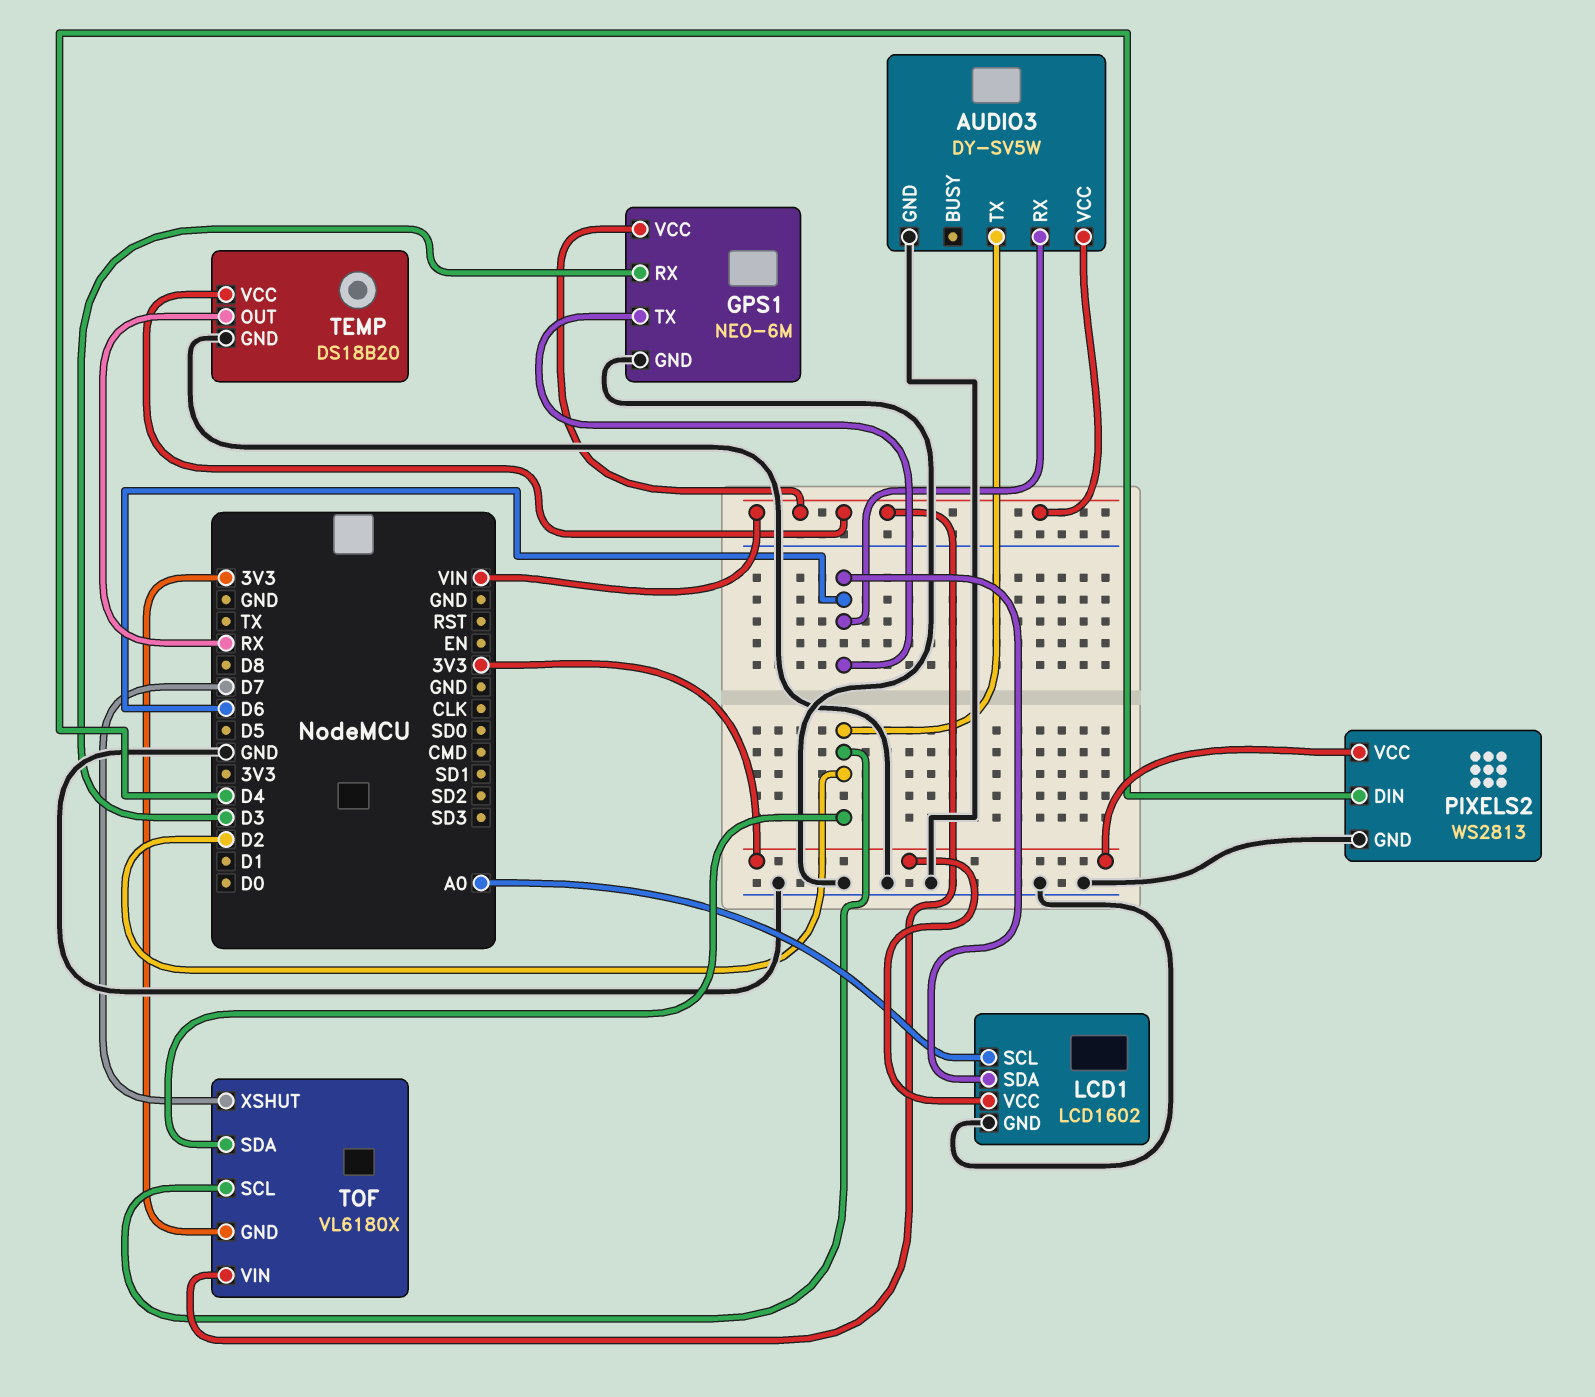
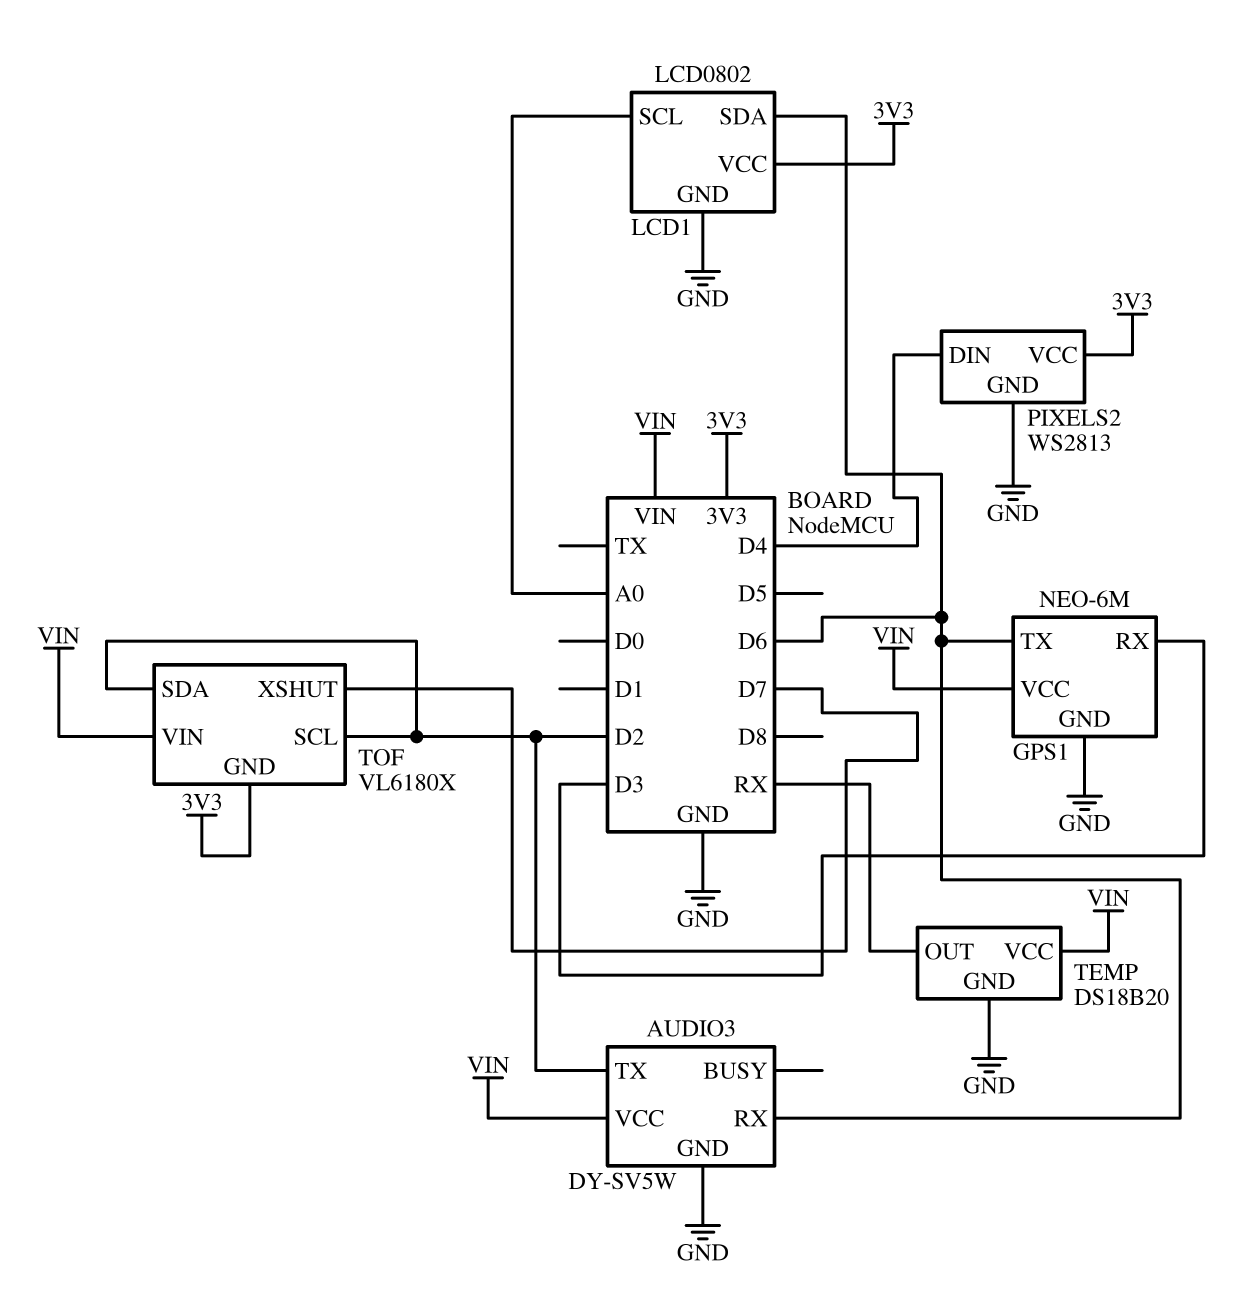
LCD1: LCD1602 -> LCD0802

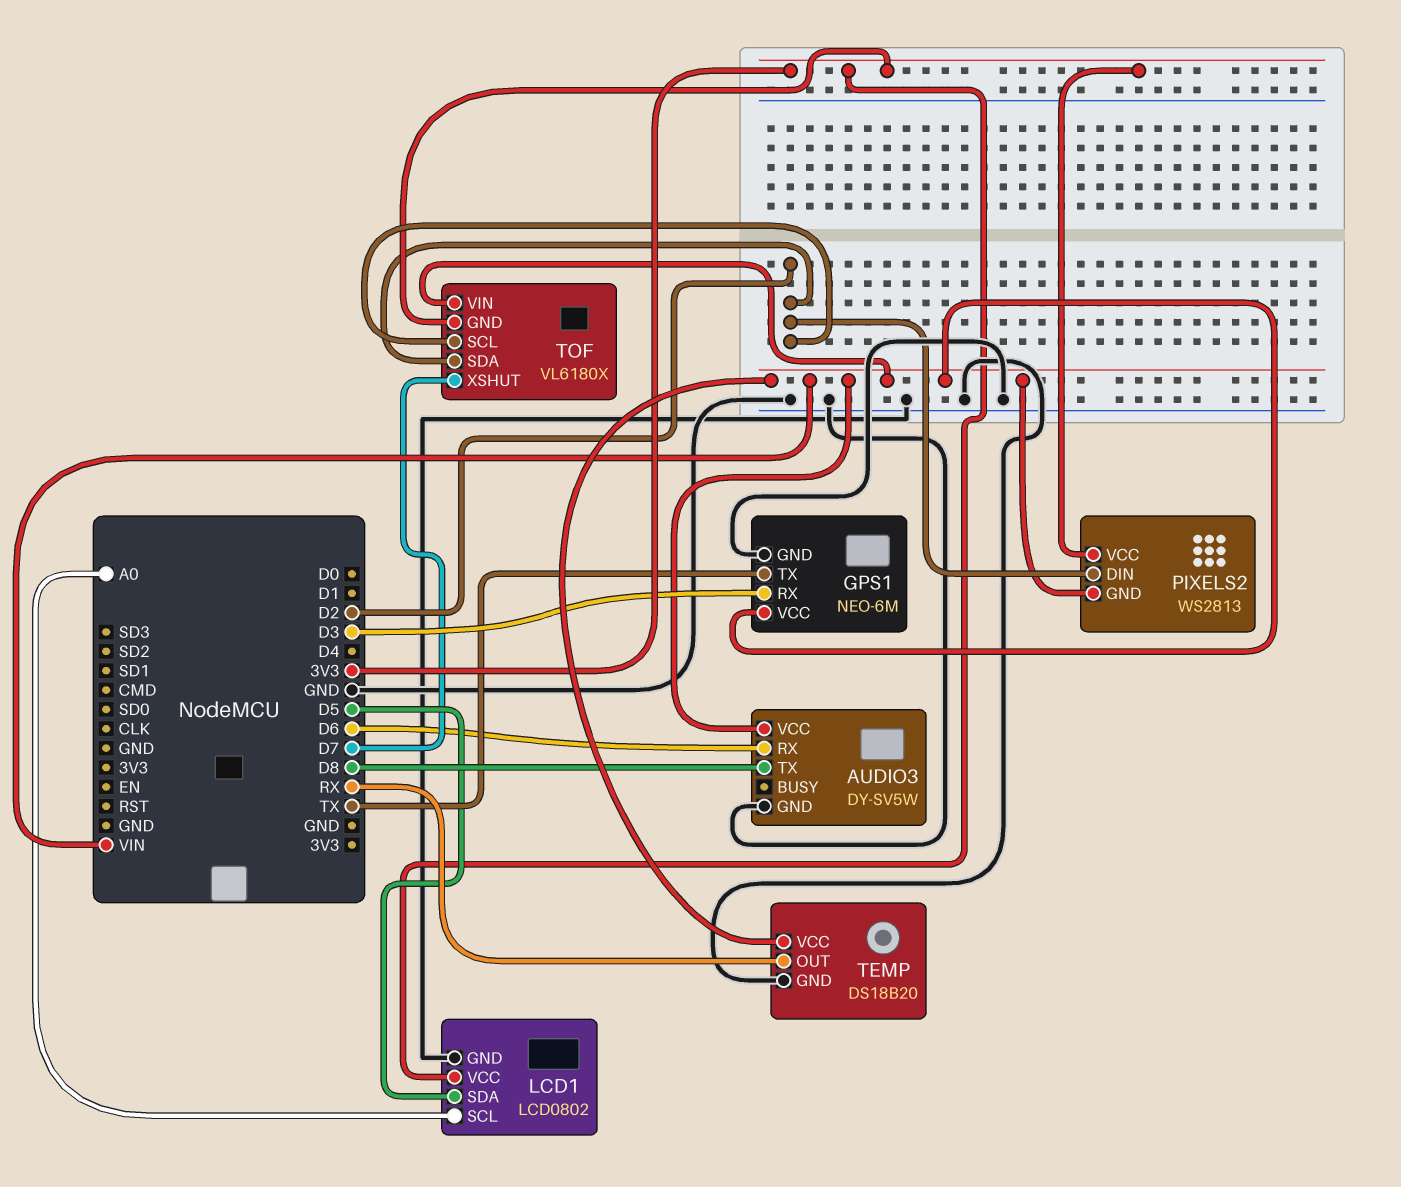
AUDIO3 pin TX: D2 -> D8
GPS1 pin TX: D6 -> TX
LCD1 pin SDA: D6 -> D5
PIXELS2 pin DIN: D4 -> D2
PIXELS2 pin GND: GND -> VIN

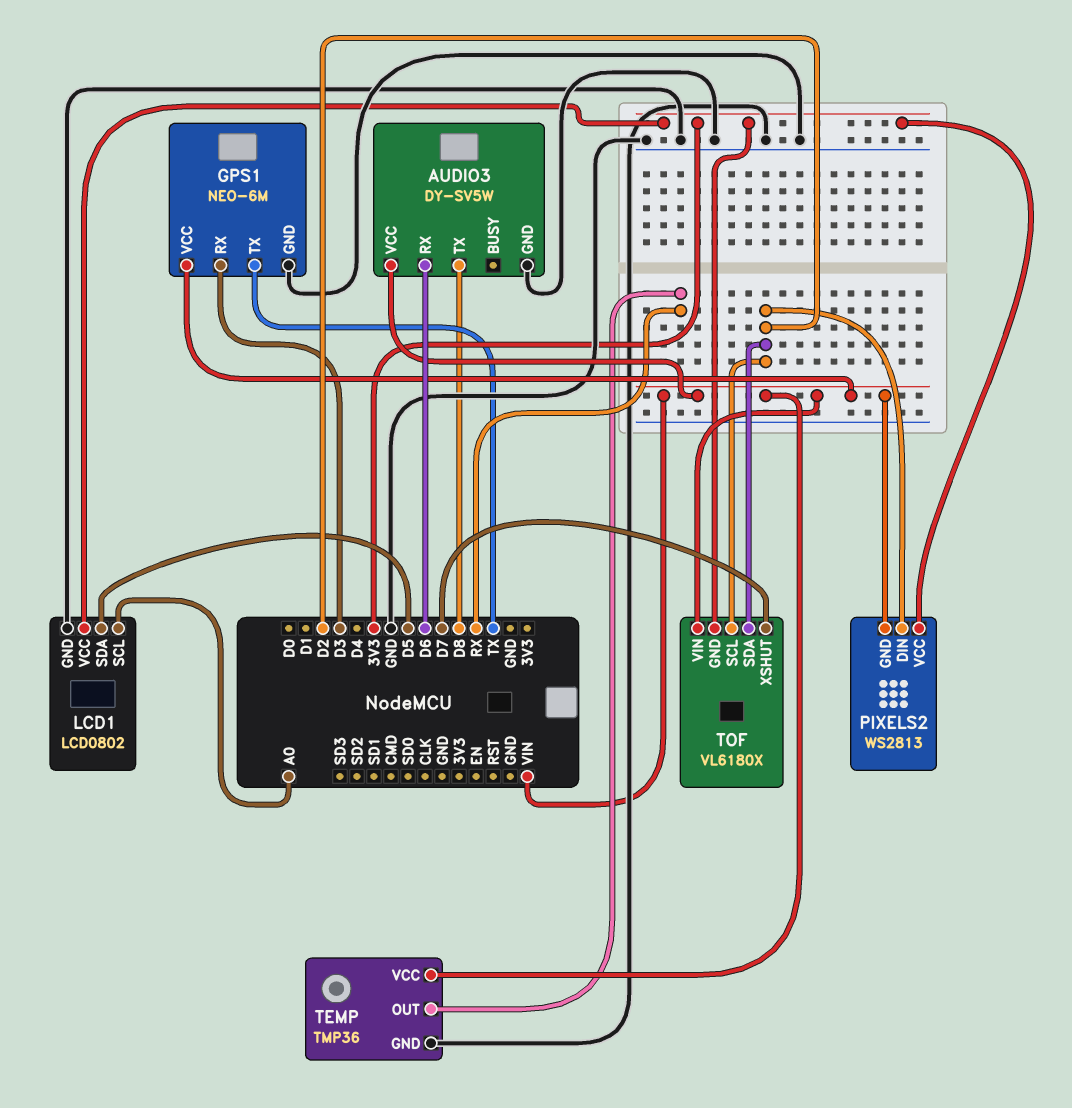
TEMP: DS18B20 -> TMP36

